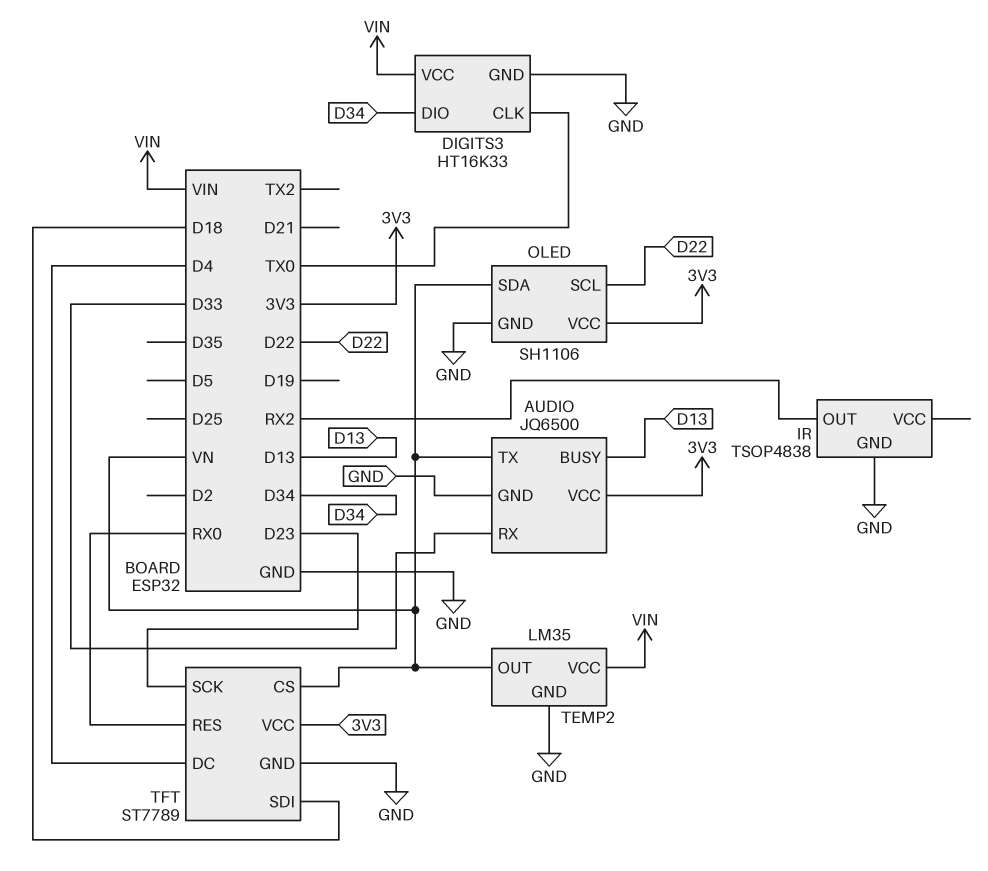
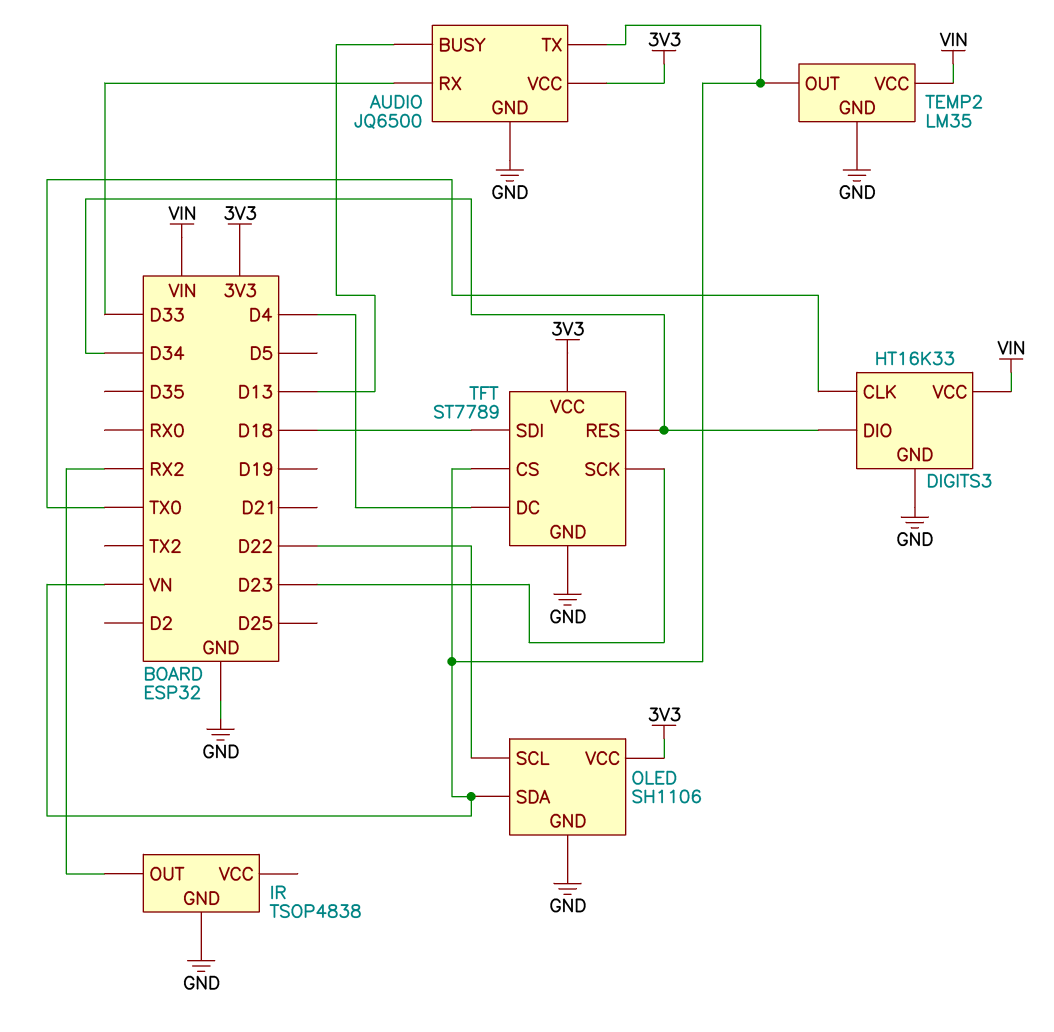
TFT pin RES: RX0 -> D34

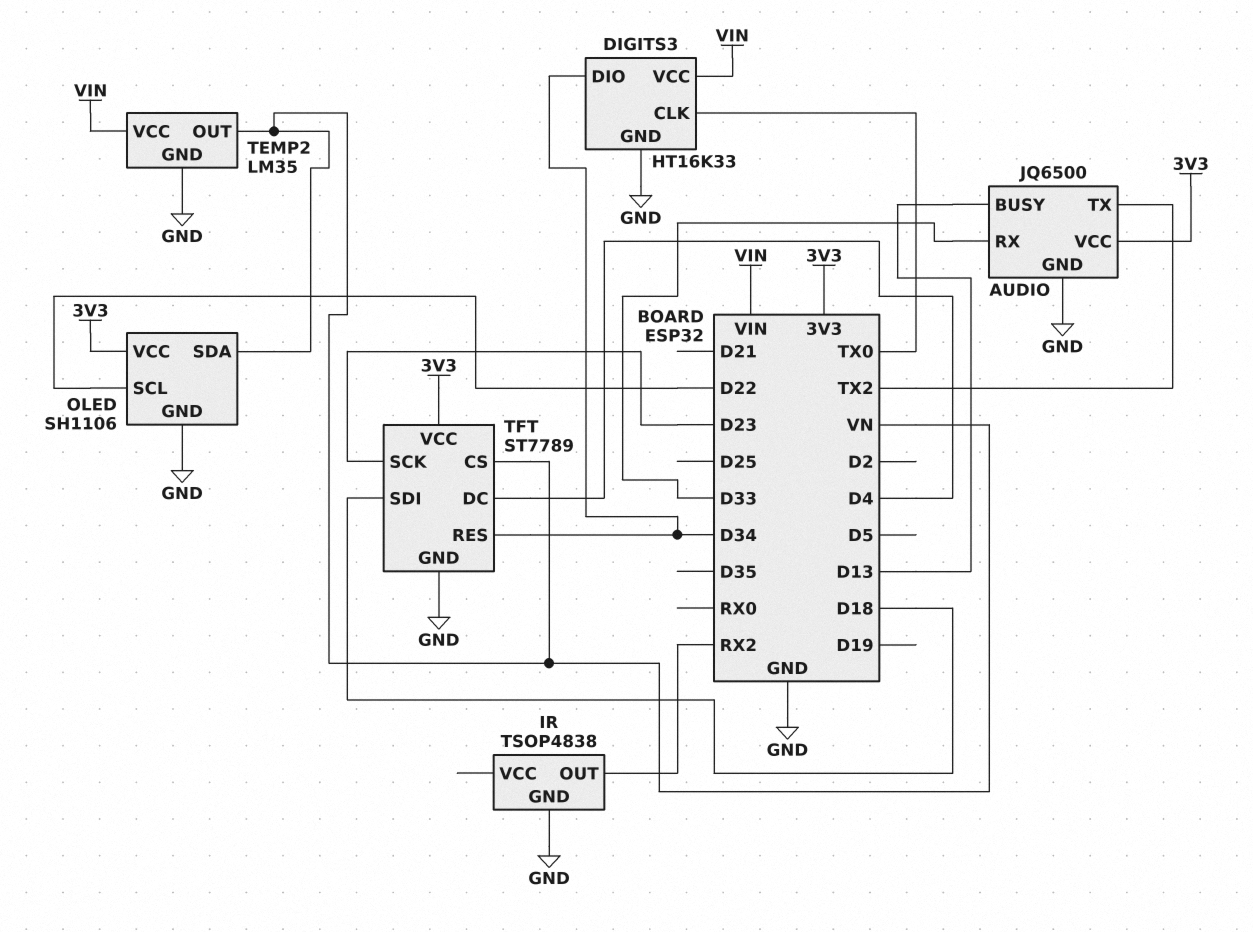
AUDIO pin TX: VN -> TX2

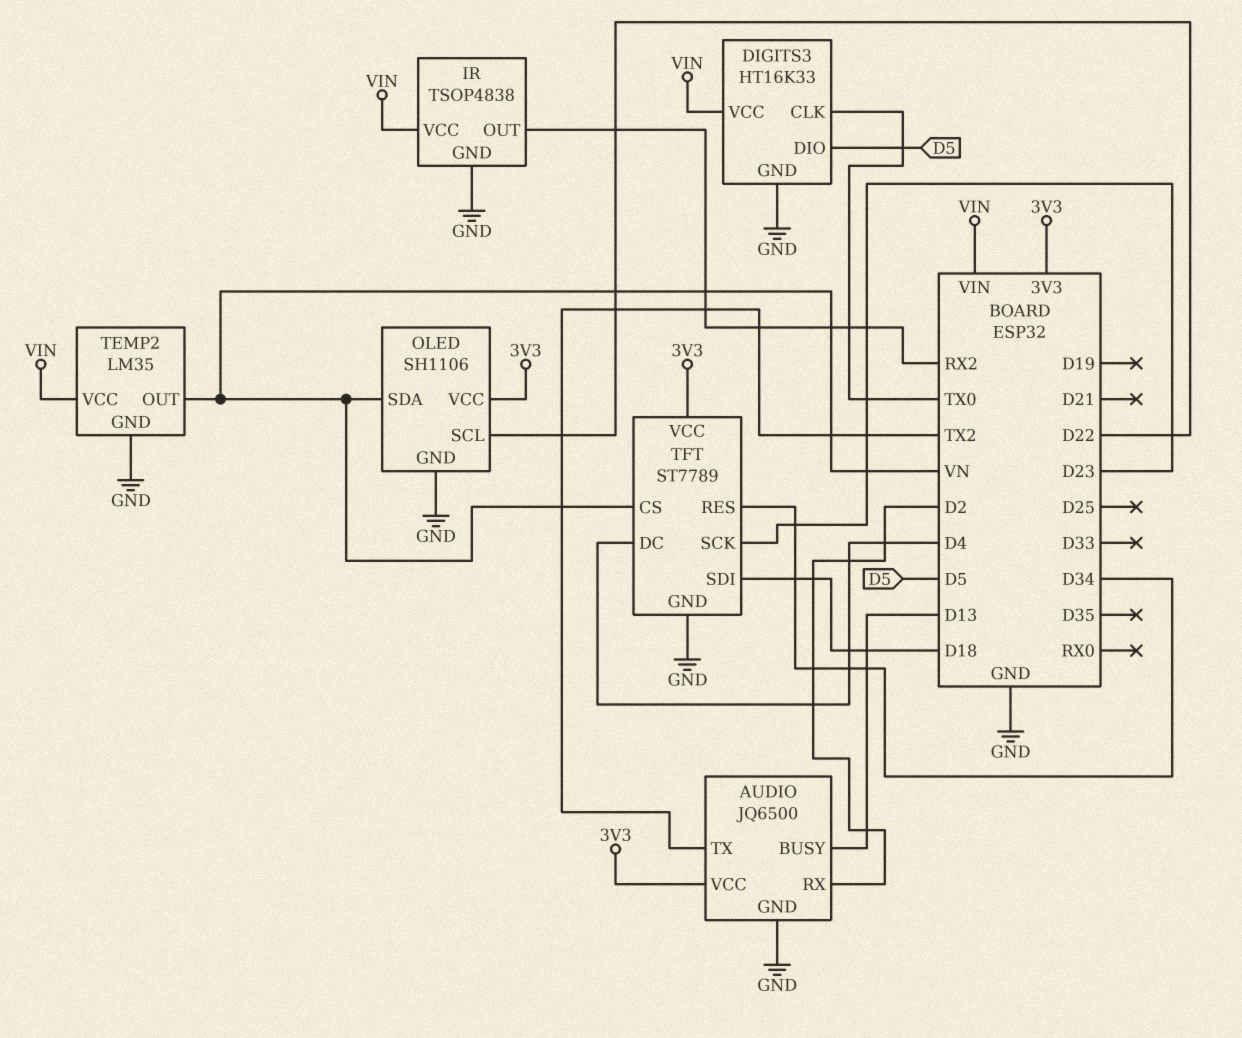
AUDIO pin RX: D33 -> D2
DIGITS3 pin DIO: D34 -> D5
IR pin VCC: none -> VIN

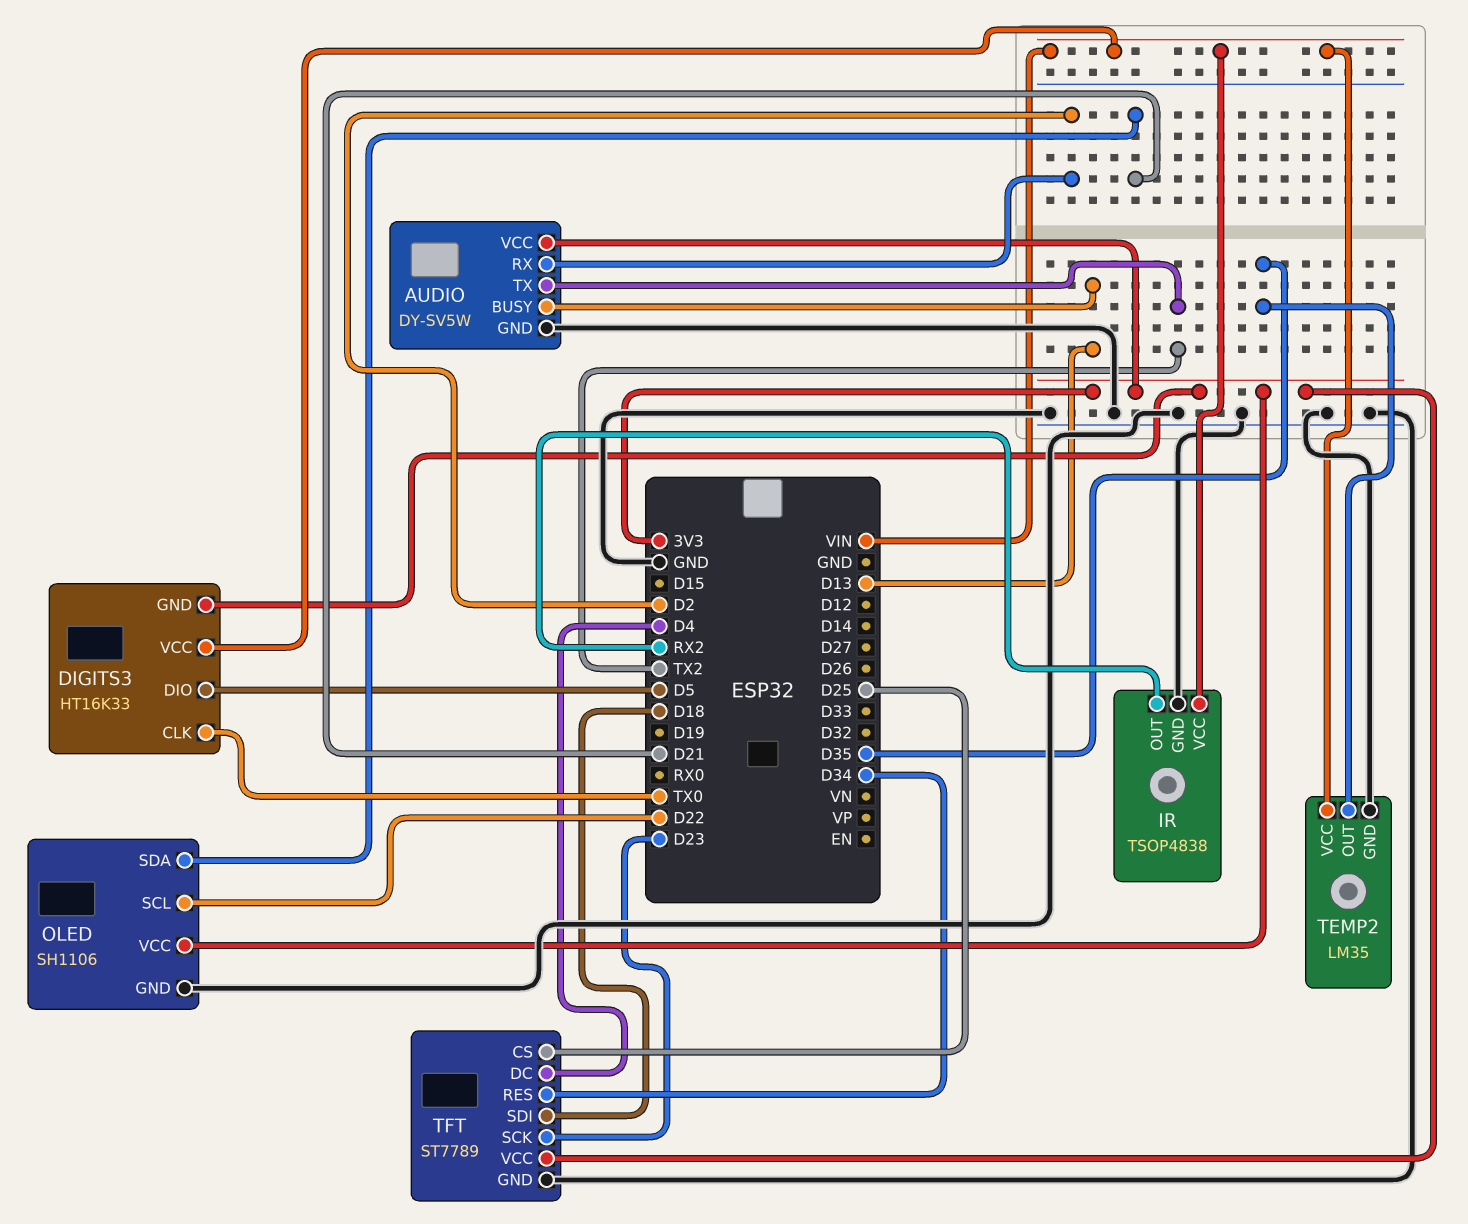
AUDIO: JQ6500 -> DY-SV5W
DIGITS3 pin GND: GND -> 3V3
OLED pin SDA: VN -> D21
TEMP2 pin OUT: VN -> D35
TFT pin CS: VN -> D25

